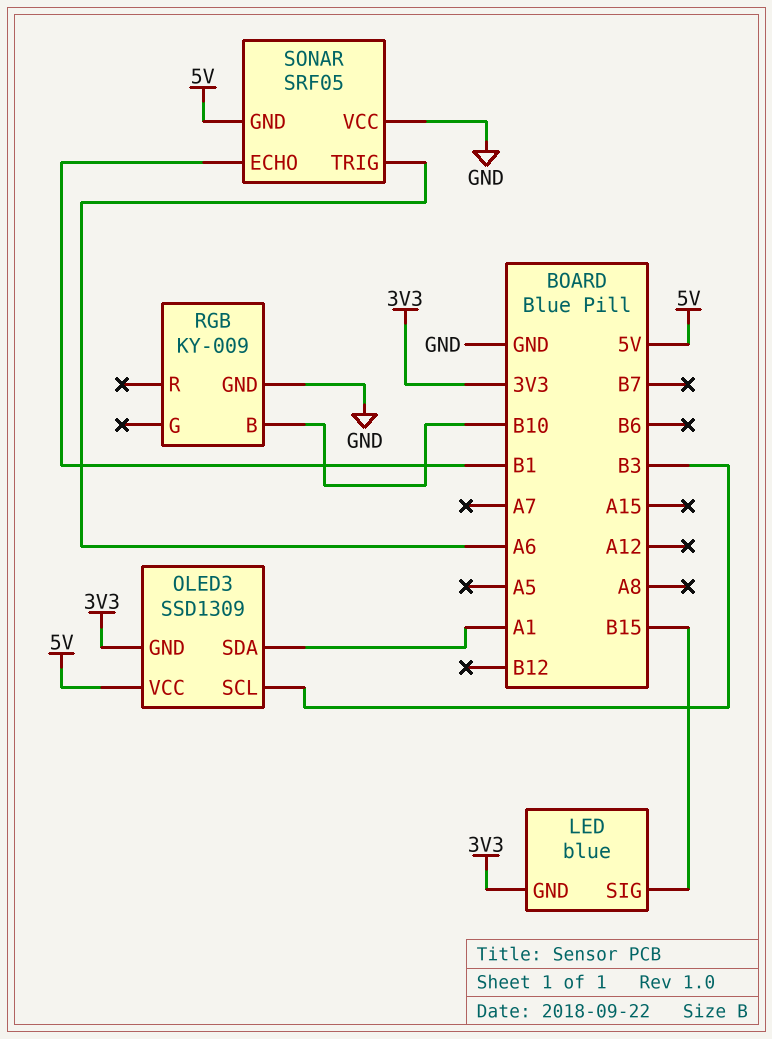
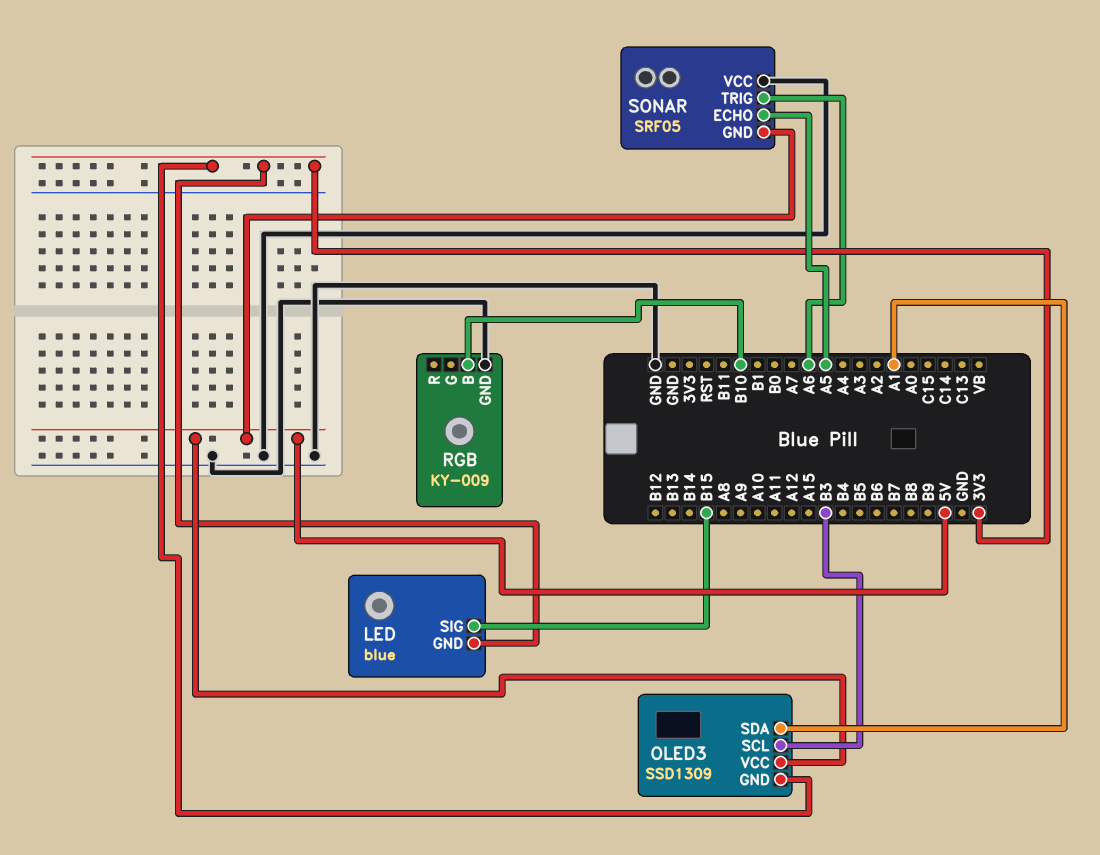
SONAR pin ECHO: B1 -> A5

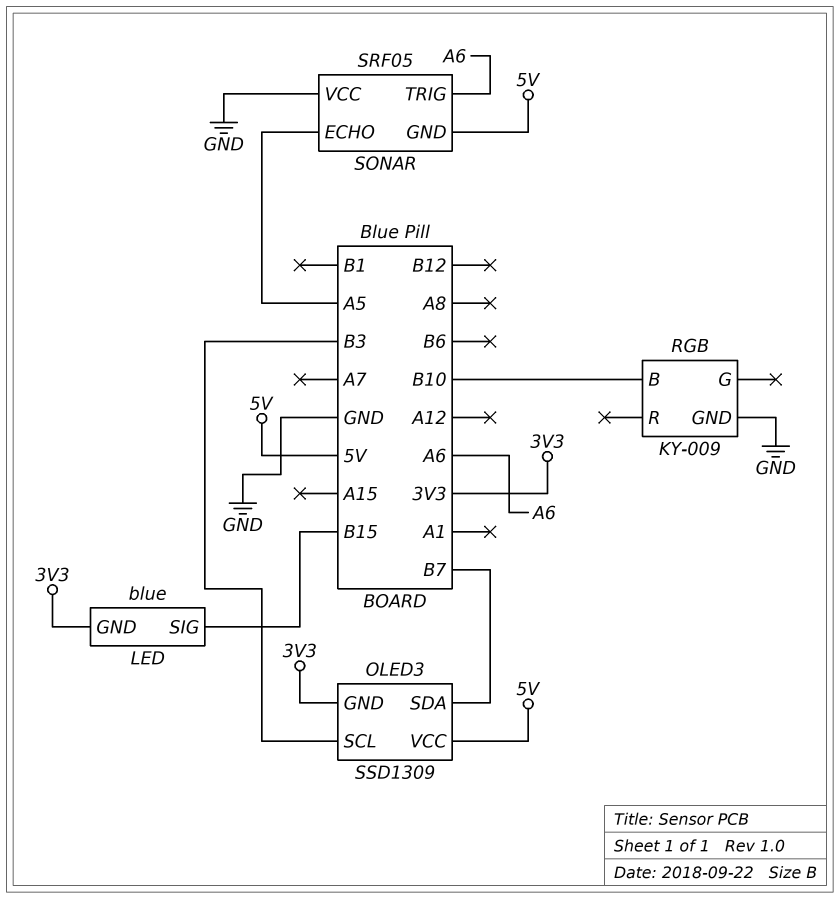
OLED3 pin SDA: A1 -> B7

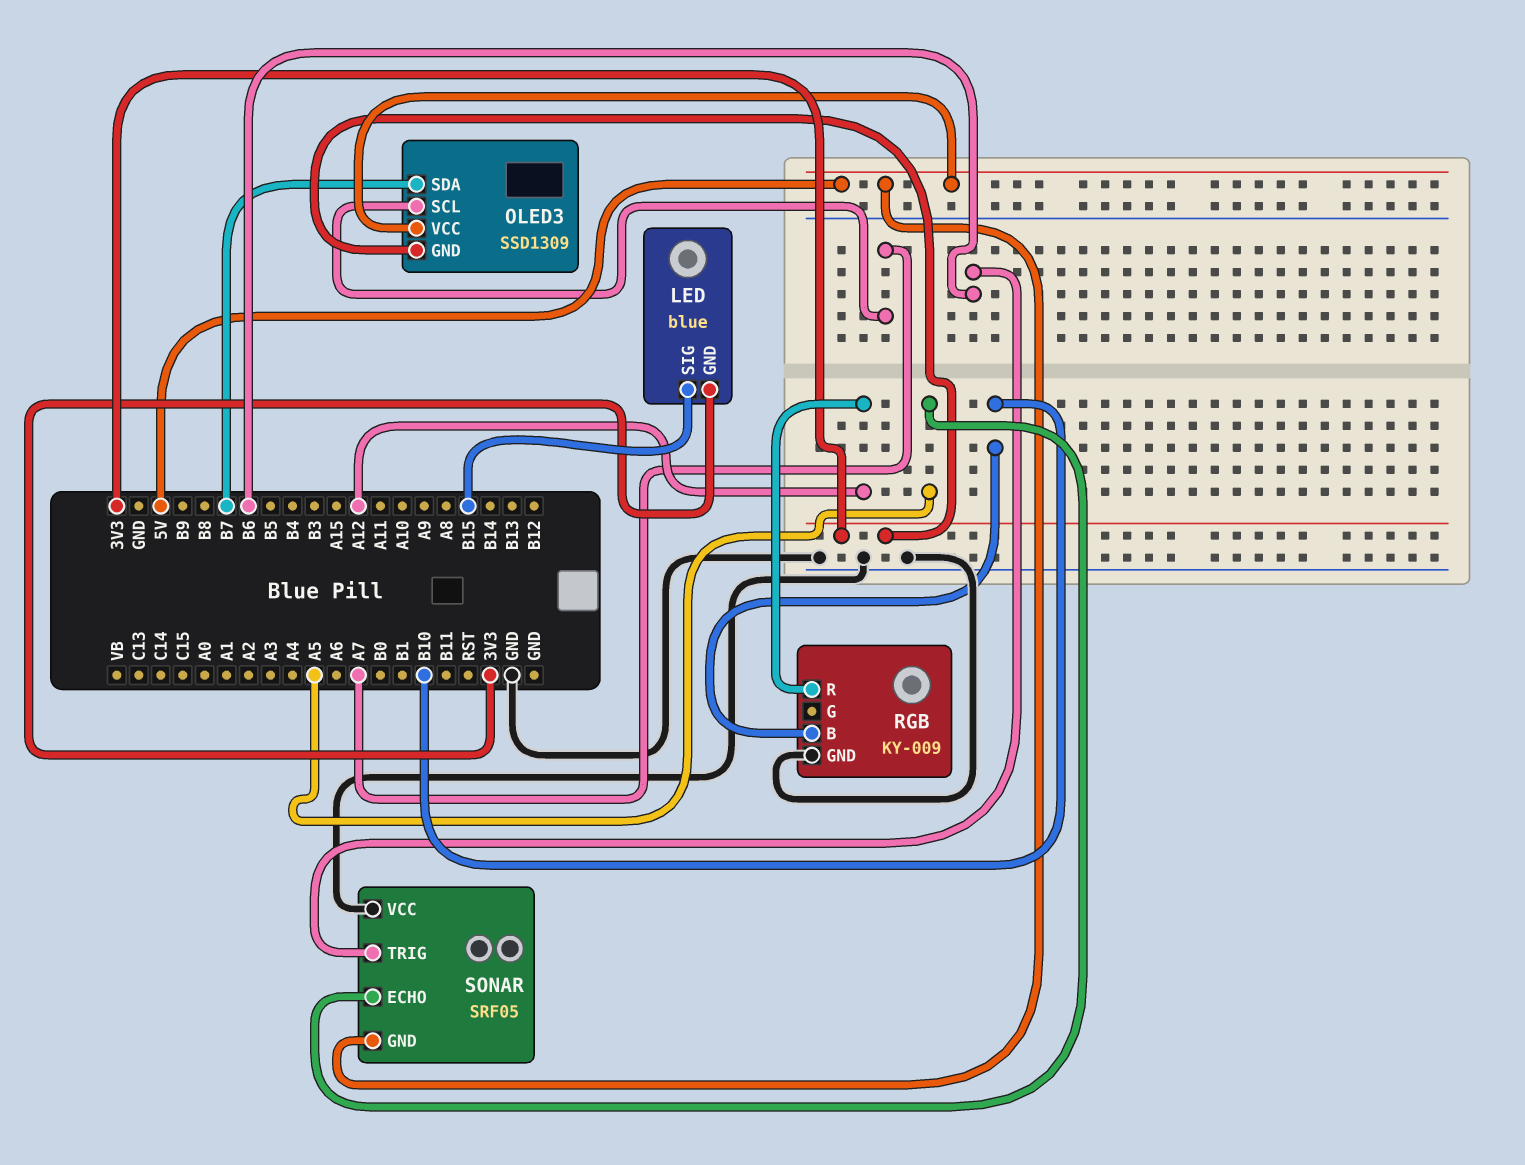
OLED3 pin SCL: B3 -> A7
RGB pin R: none -> A12
SONAR pin TRIG: A6 -> B6

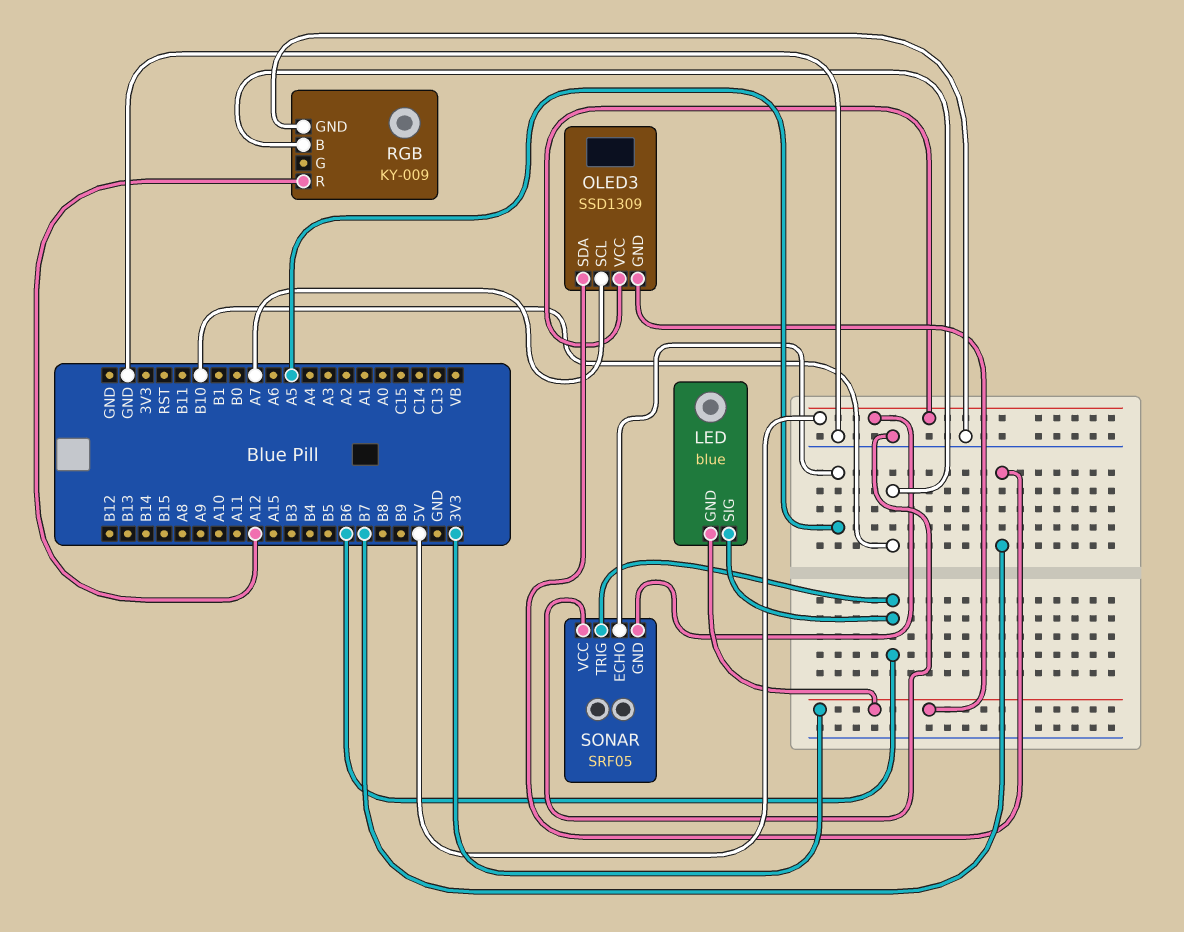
LED pin SIG: B15 -> B6

